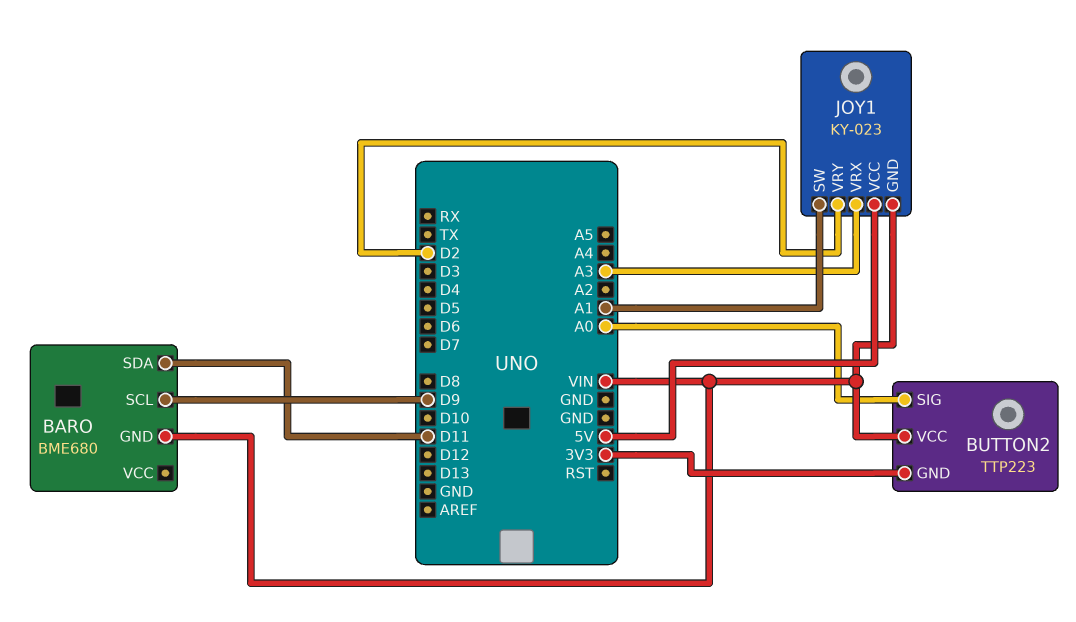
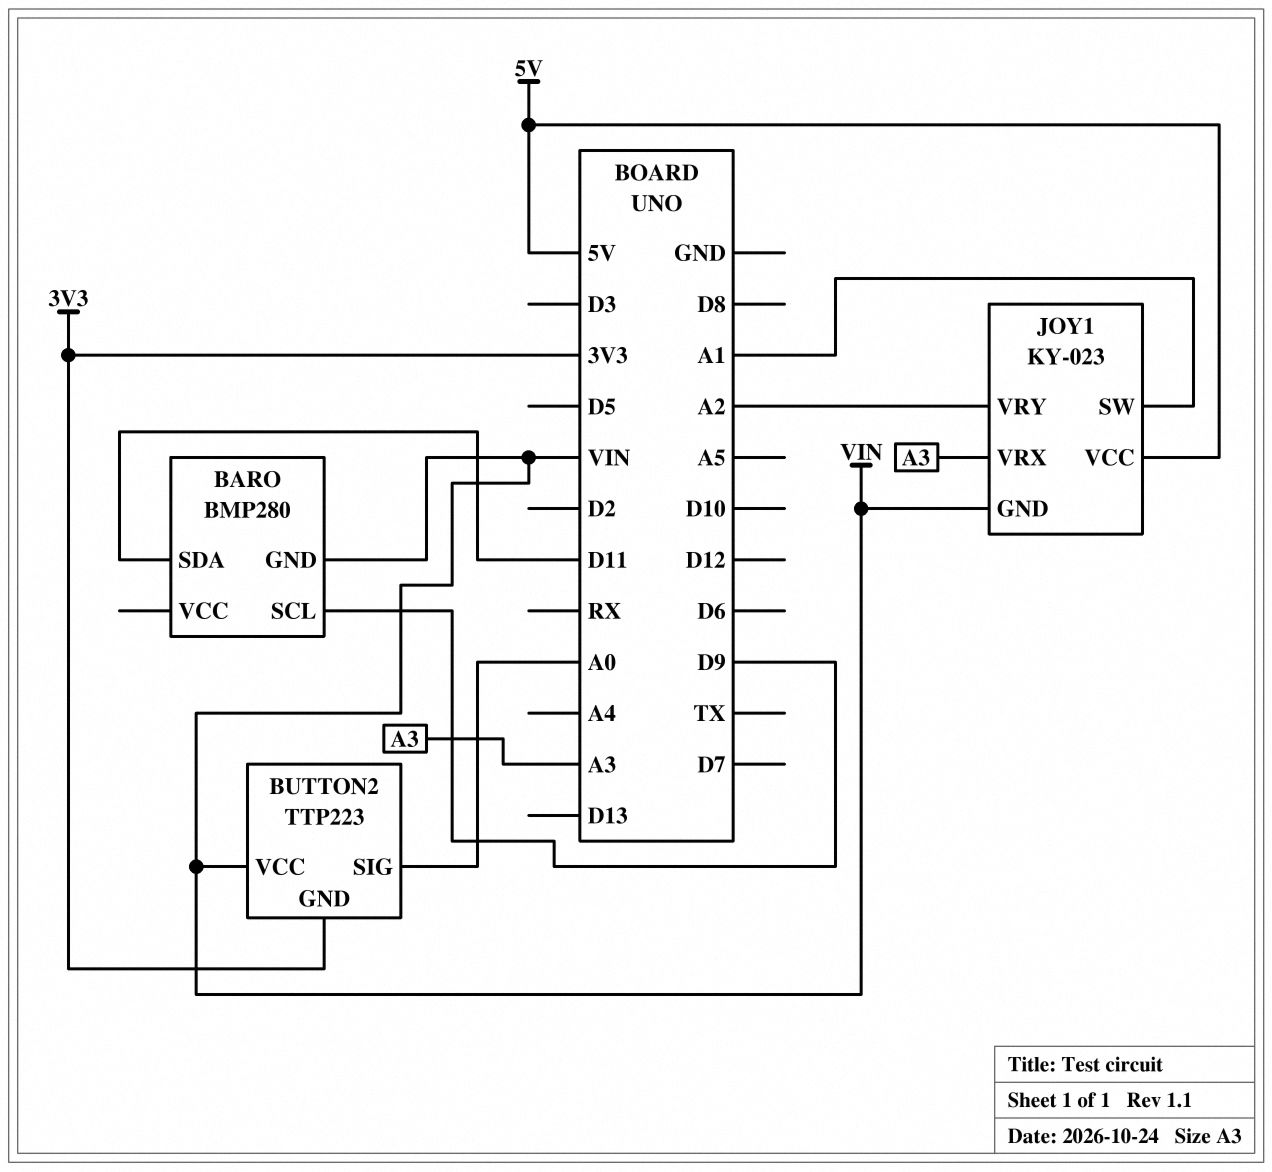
BARO: BME680 -> BMP280
JOY1 pin VRY: D2 -> A2

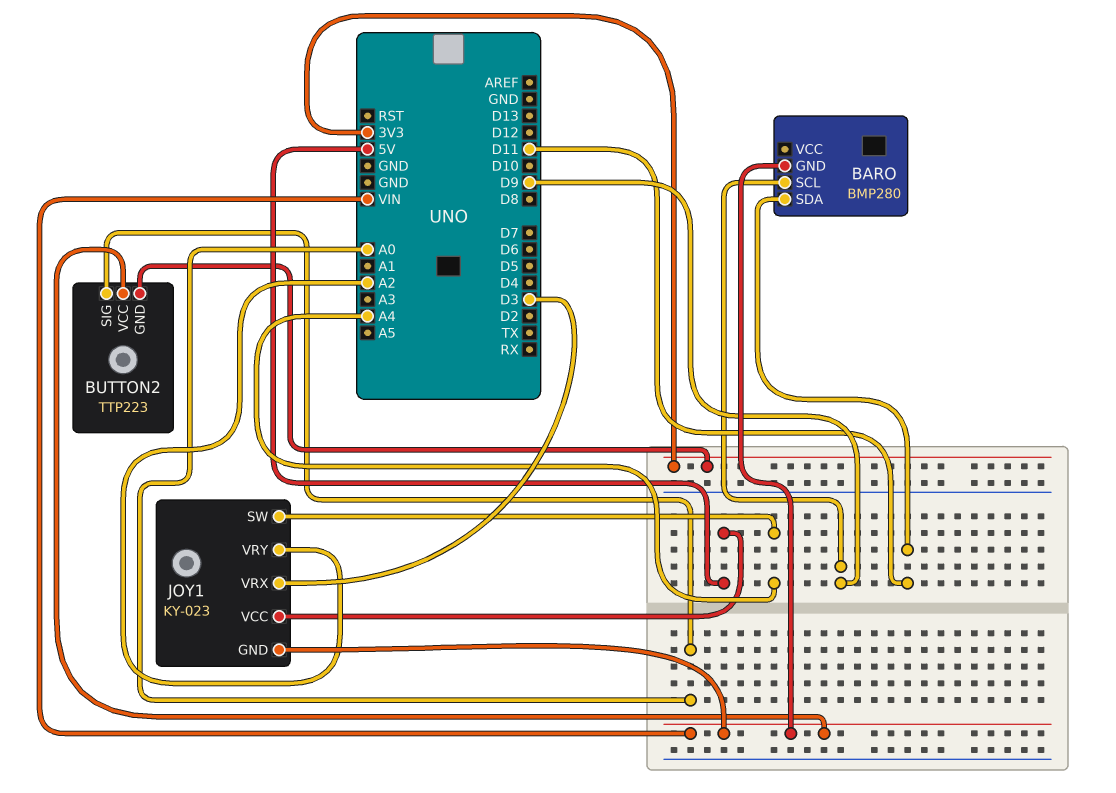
JOY1 pin SW: A1 -> A4
JOY1 pin VRX: A3 -> D3

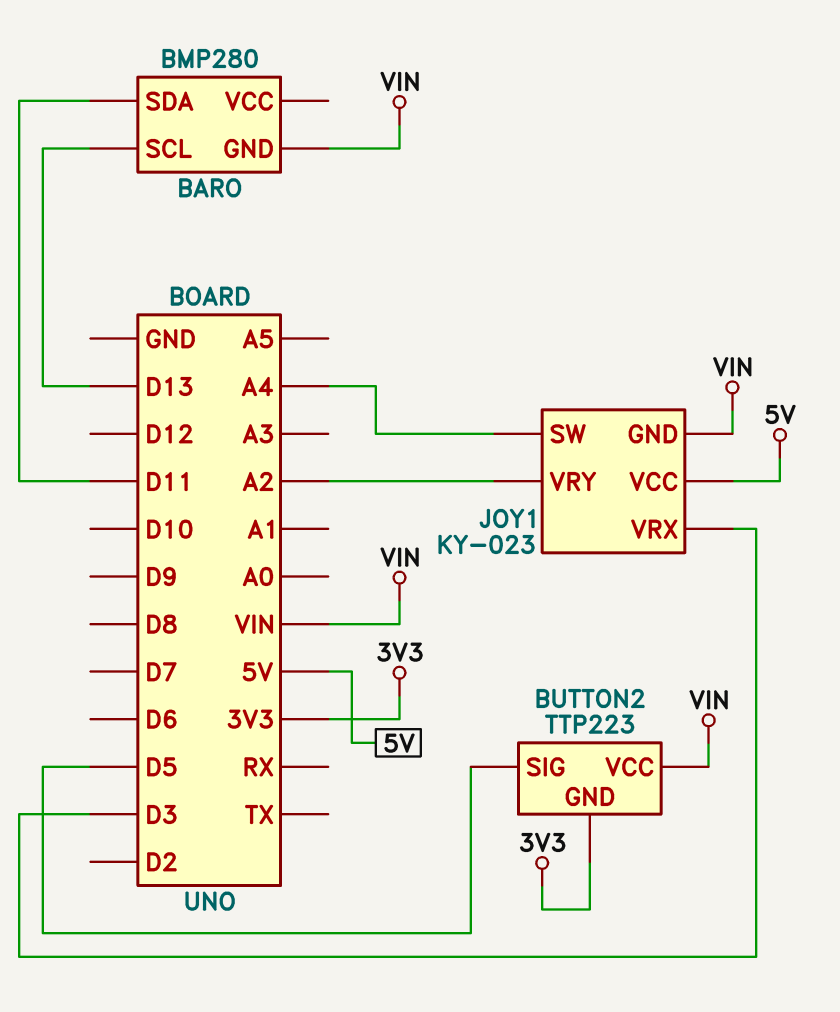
BARO pin SCL: D9 -> D13
BUTTON2 pin SIG: A0 -> D5

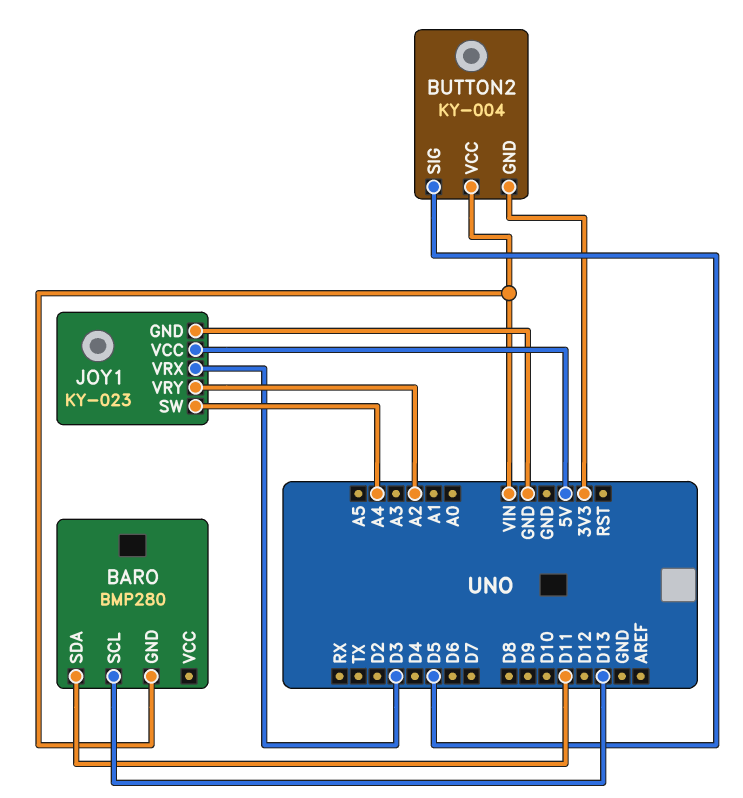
BUTTON2: TTP223 -> KY-004
JOY1 pin GND: VIN -> GND

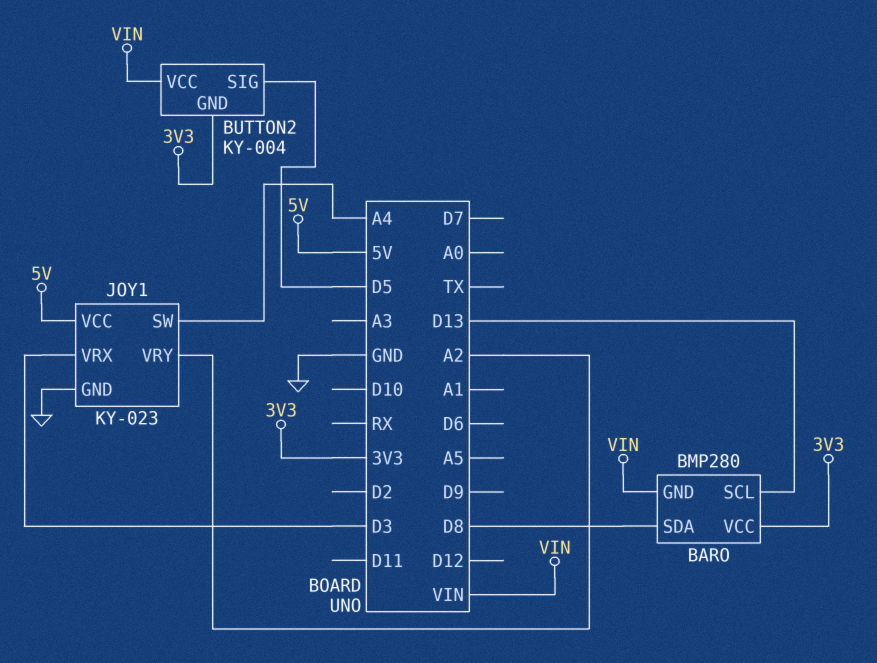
BARO pin SDA: D11 -> D8
BARO pin VCC: none -> 3V3

